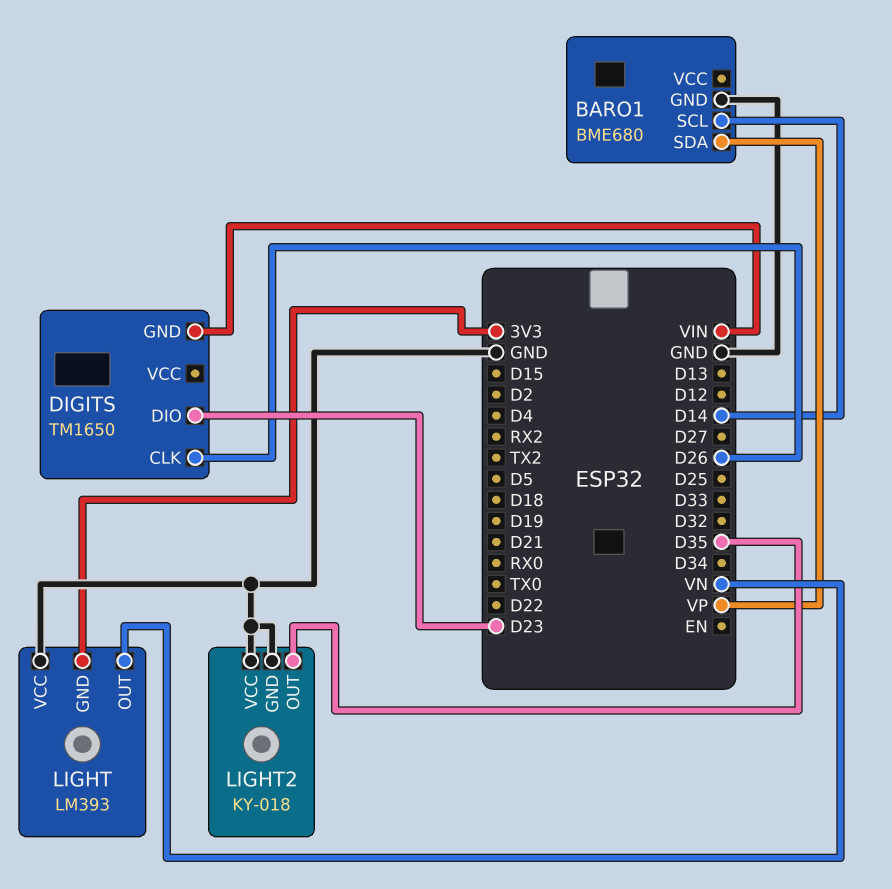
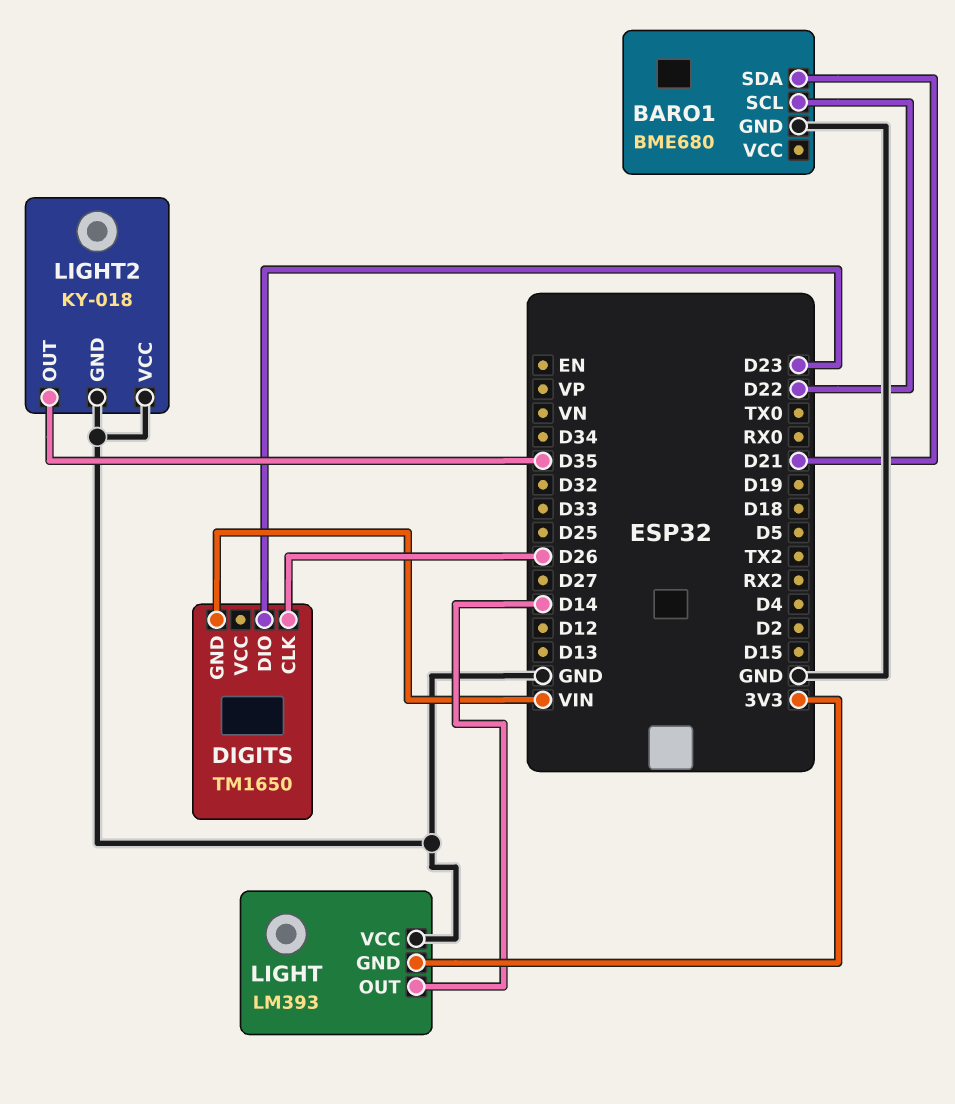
BARO1 pin SCL: D14 -> D22
BARO1 pin SDA: VP -> D21
LIGHT pin OUT: VN -> D14

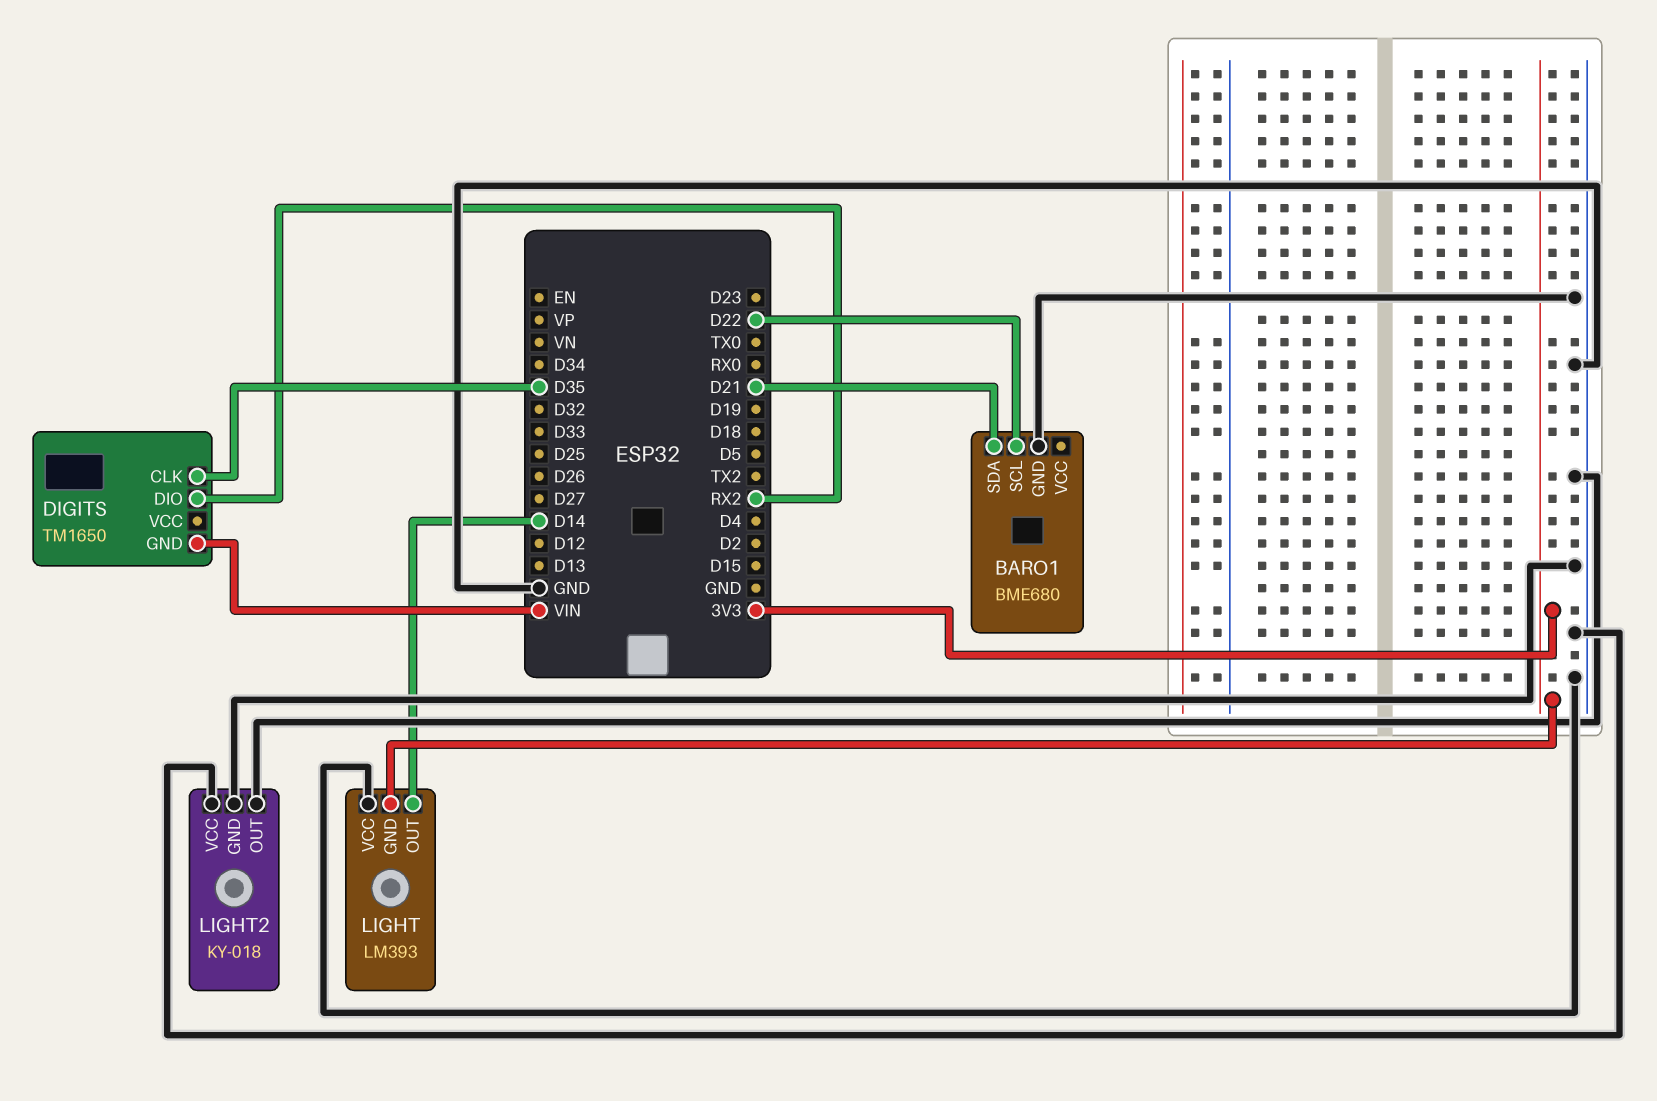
DIGITS pin CLK: D26 -> D35
DIGITS pin DIO: D23 -> RX2
LIGHT2 pin OUT: D35 -> GND

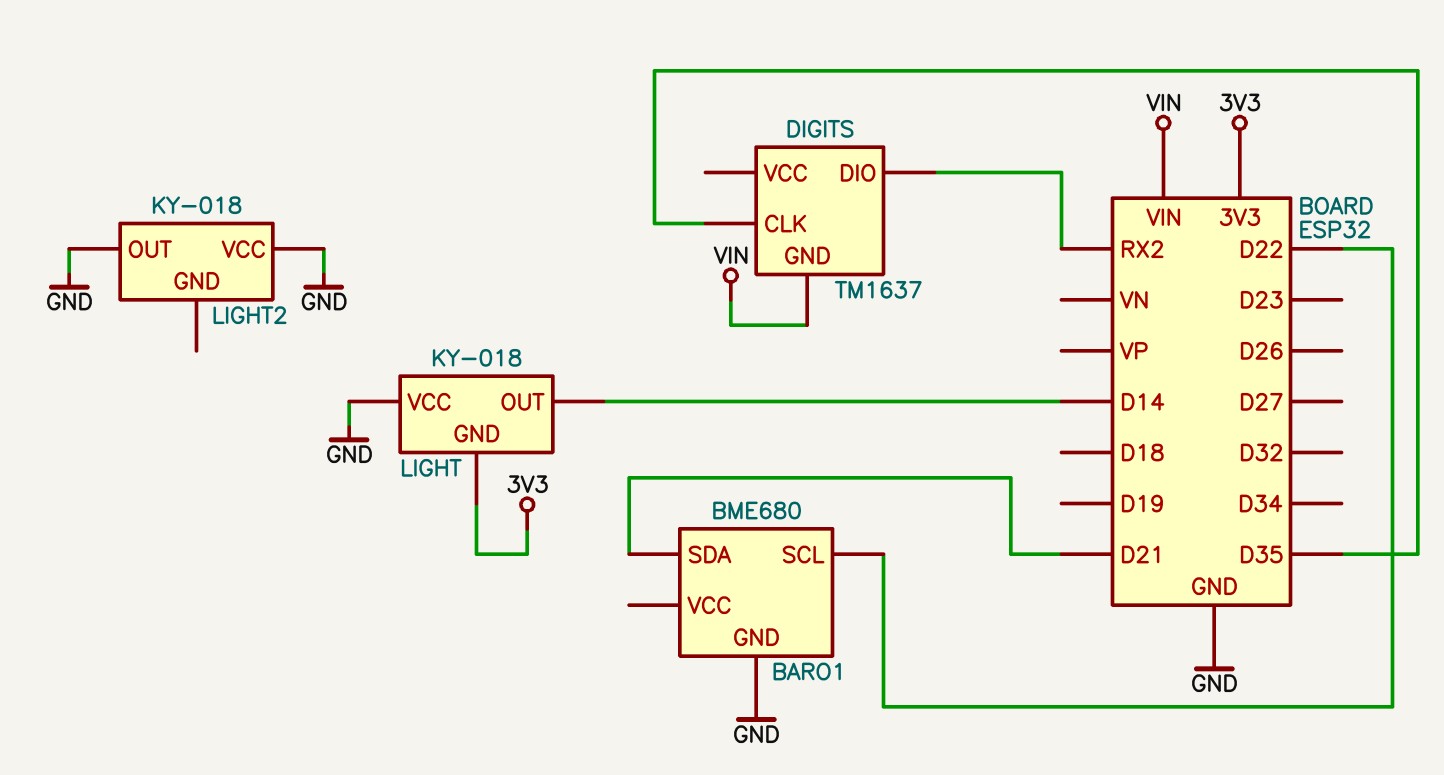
DIGITS: TM1650 -> TM1637
LIGHT: LM393 -> KY-018
LIGHT2 pin GND: GND -> none

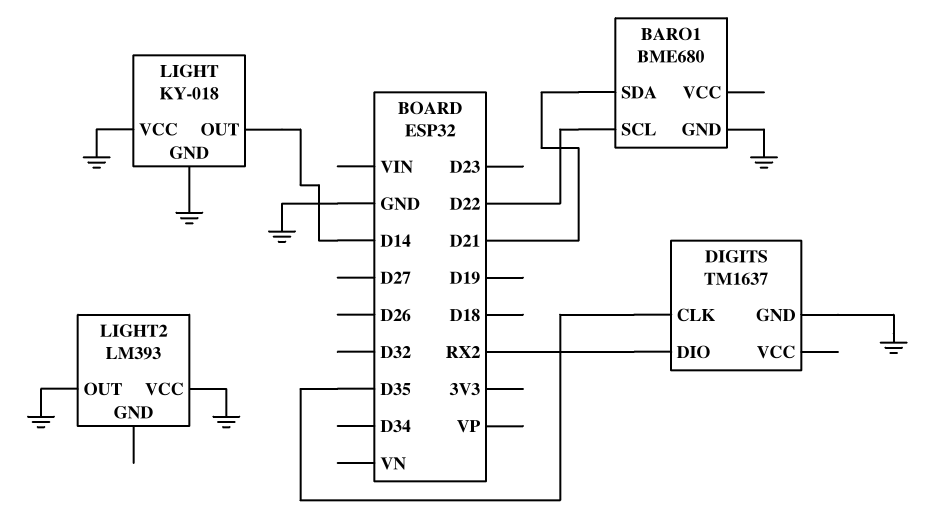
DIGITS pin GND: VIN -> GND
LIGHT pin GND: 3V3 -> GND
LIGHT2: KY-018 -> LM393

